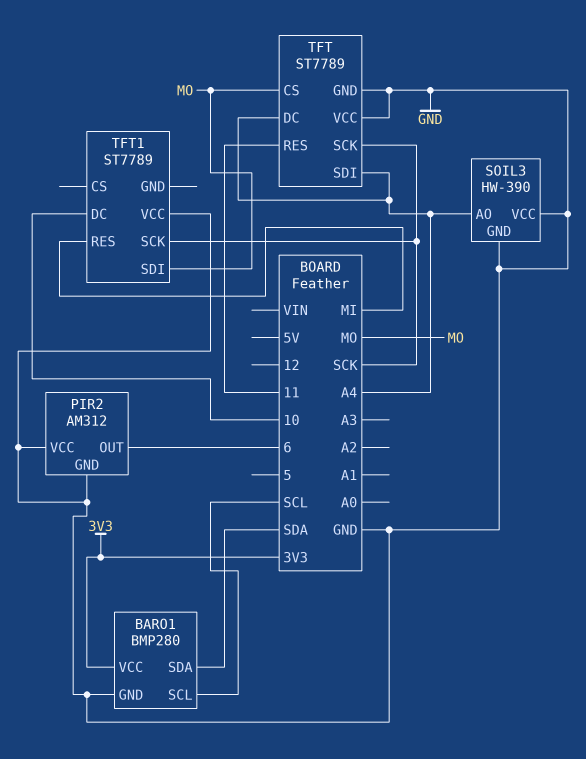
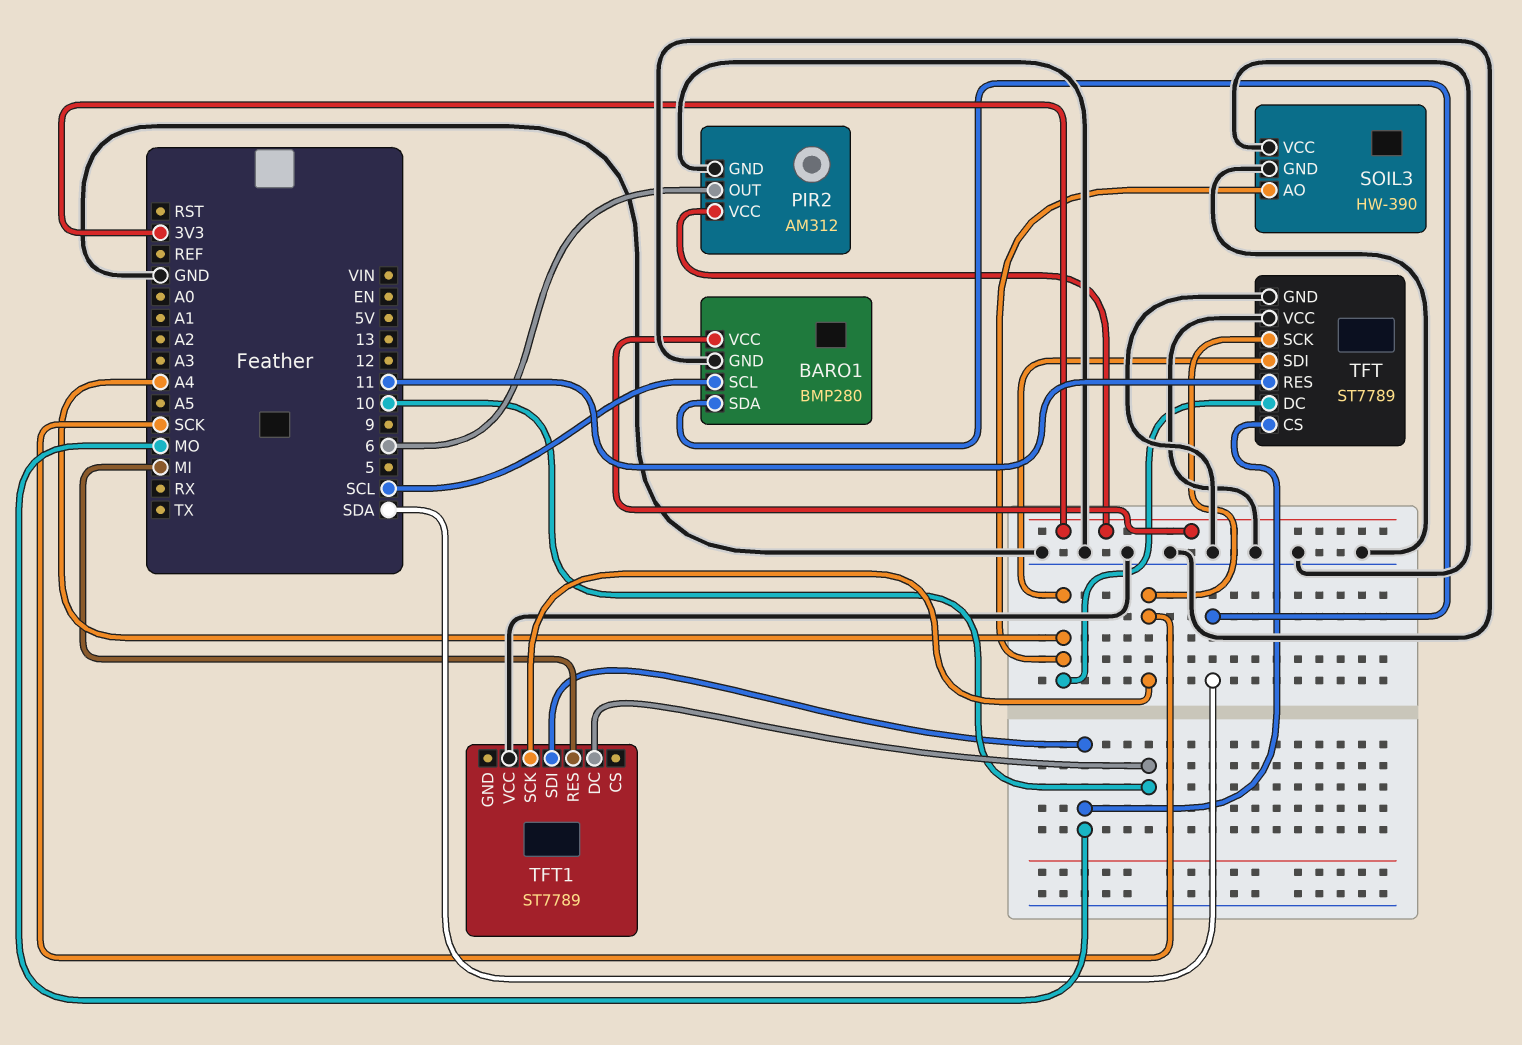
PIR2 pin VCC: GND -> 3V3

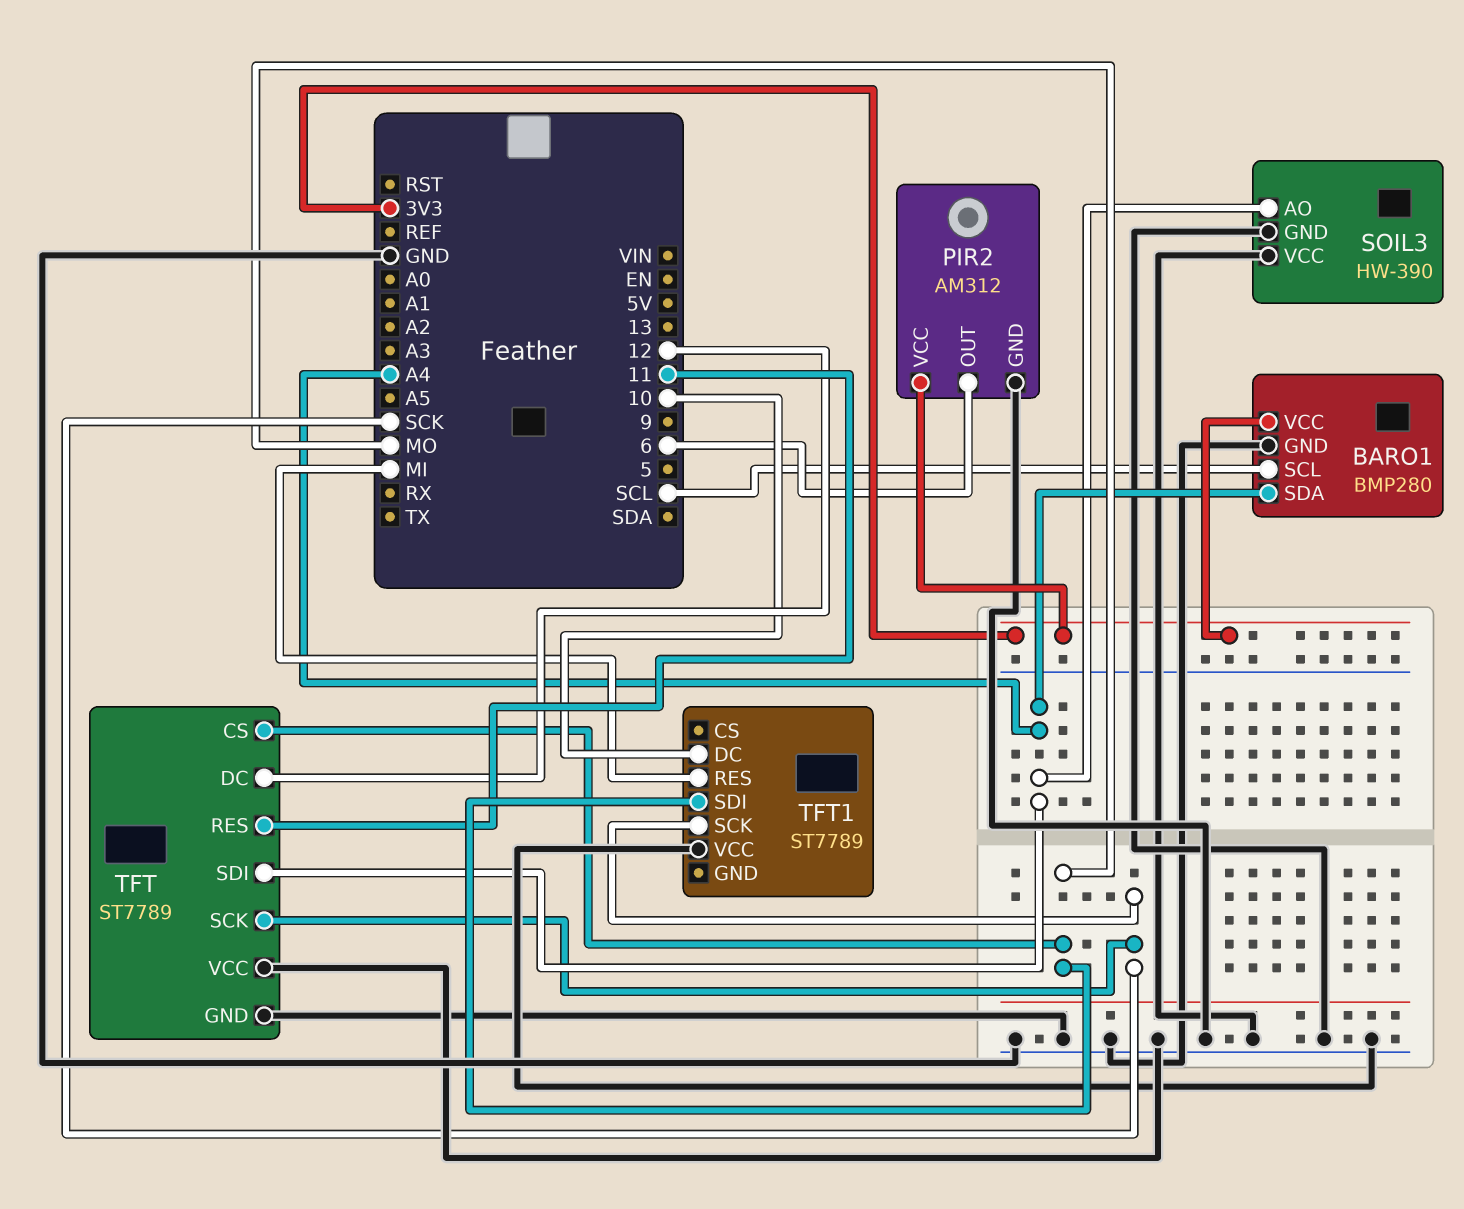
BARO1 pin SDA: SDA -> A4
TFT pin DC: A4 -> 12

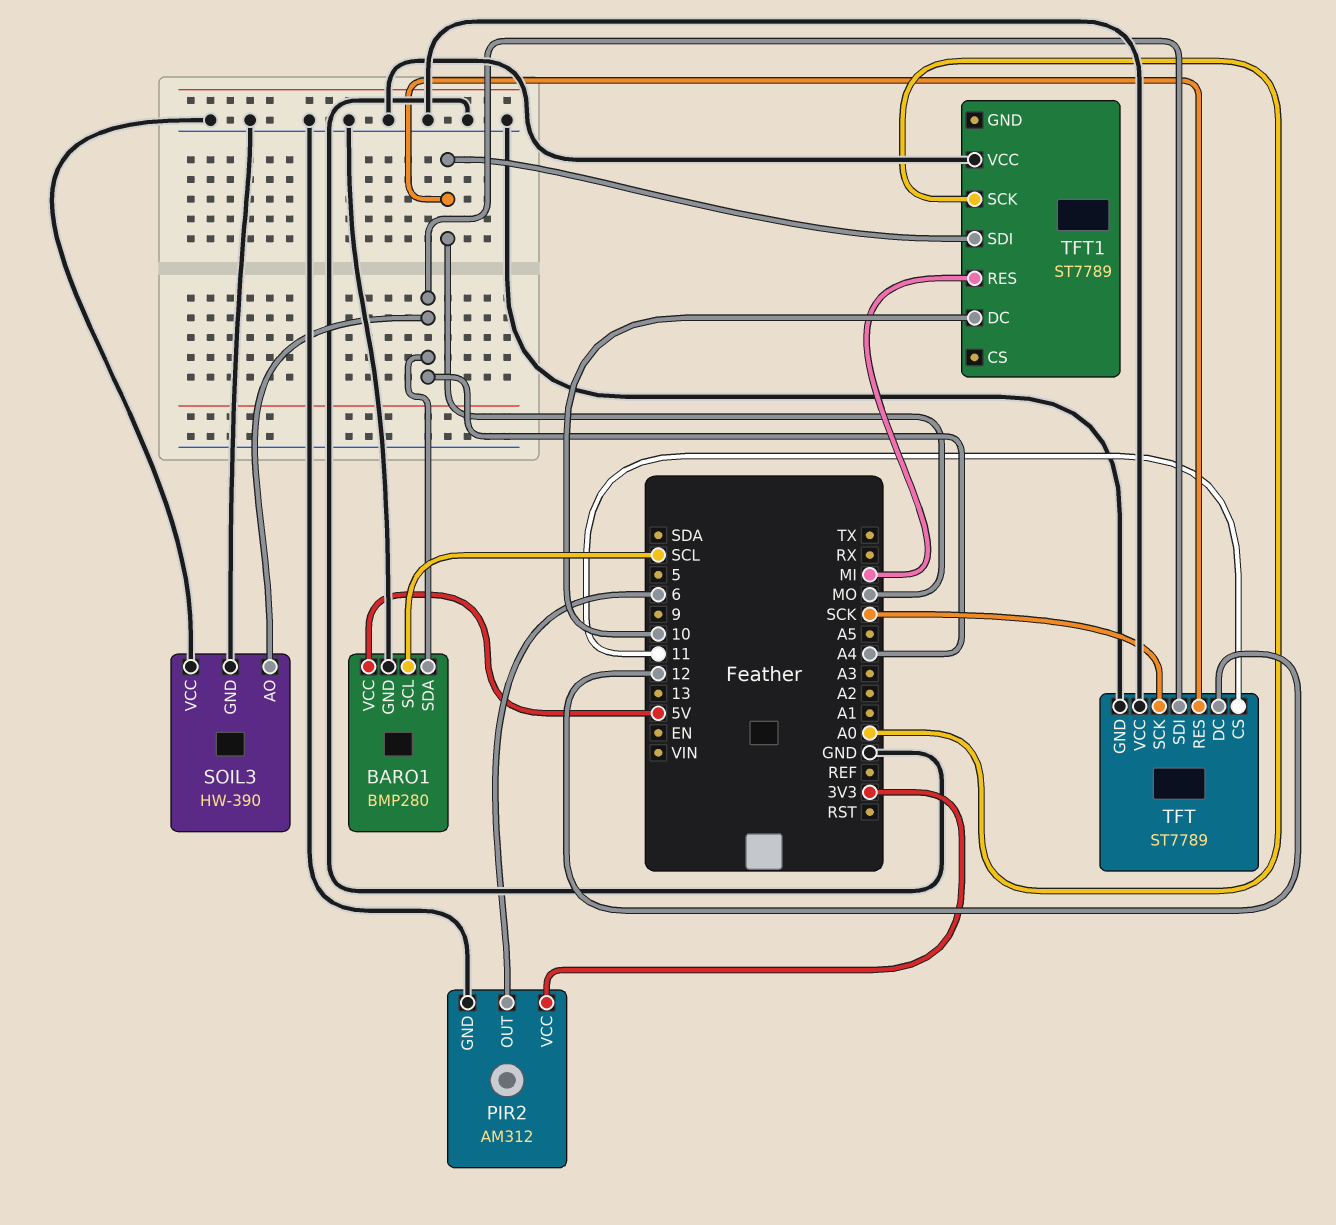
BARO1 pin VCC: 3V3 -> 5V
TFT pin CS: MO -> 11
TFT pin RES: 11 -> MO
TFT1 pin SCK: SCK -> A0

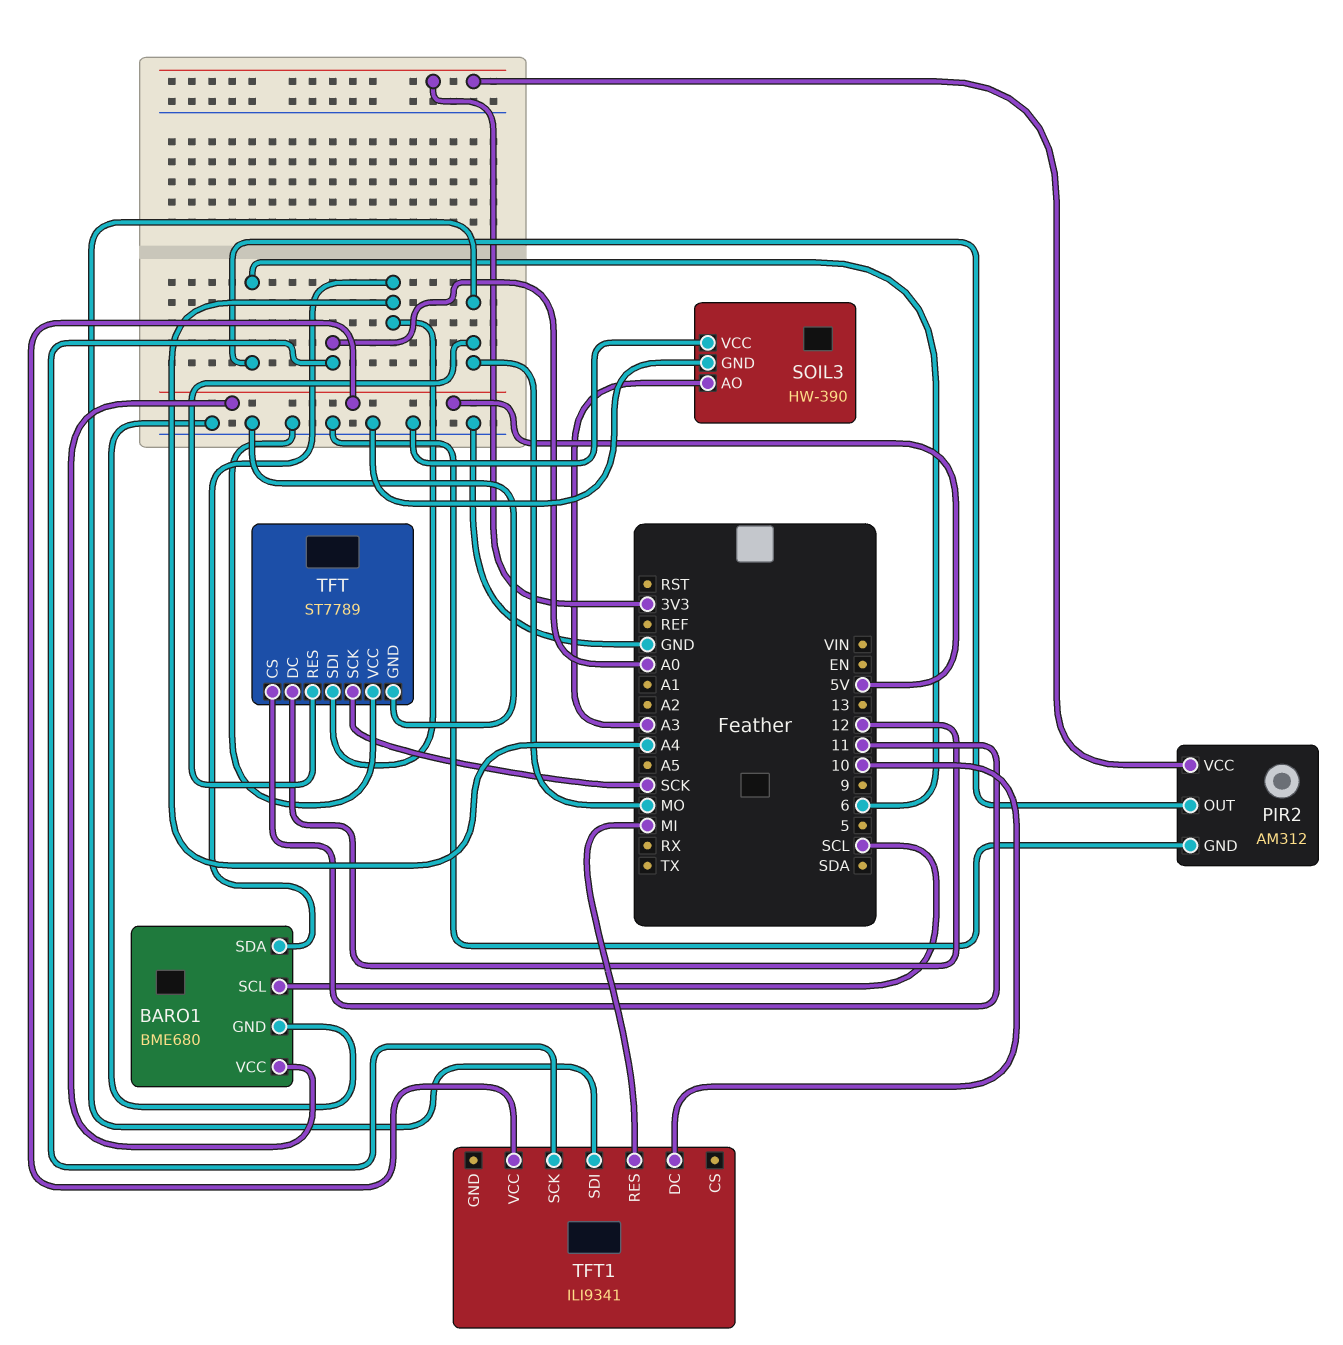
BARO1: BMP280 -> BME680
SOIL3 pin AO: A4 -> A3
TFT1: ST7789 -> ILI9341
TFT1 pin VCC: GND -> 5V

